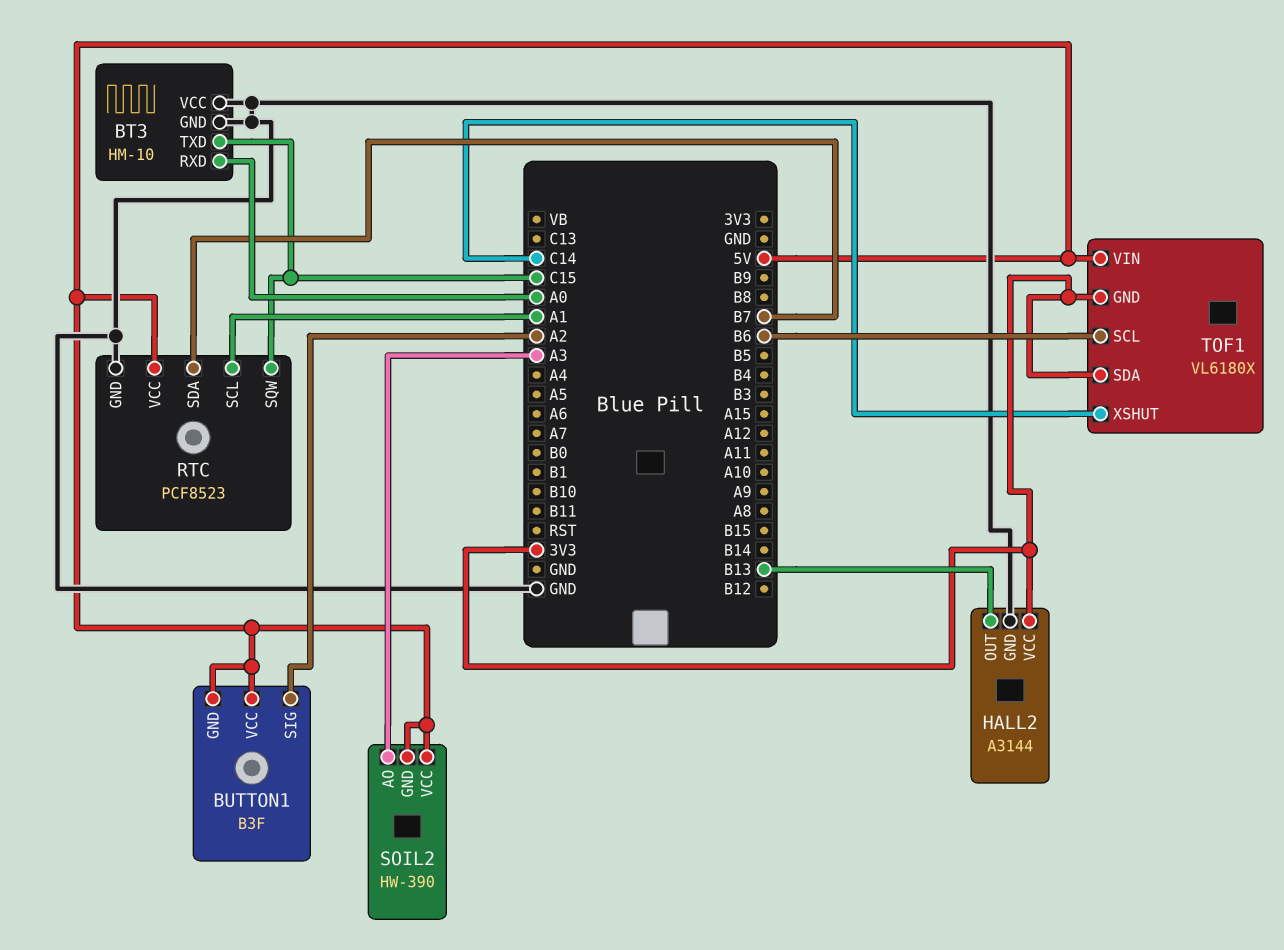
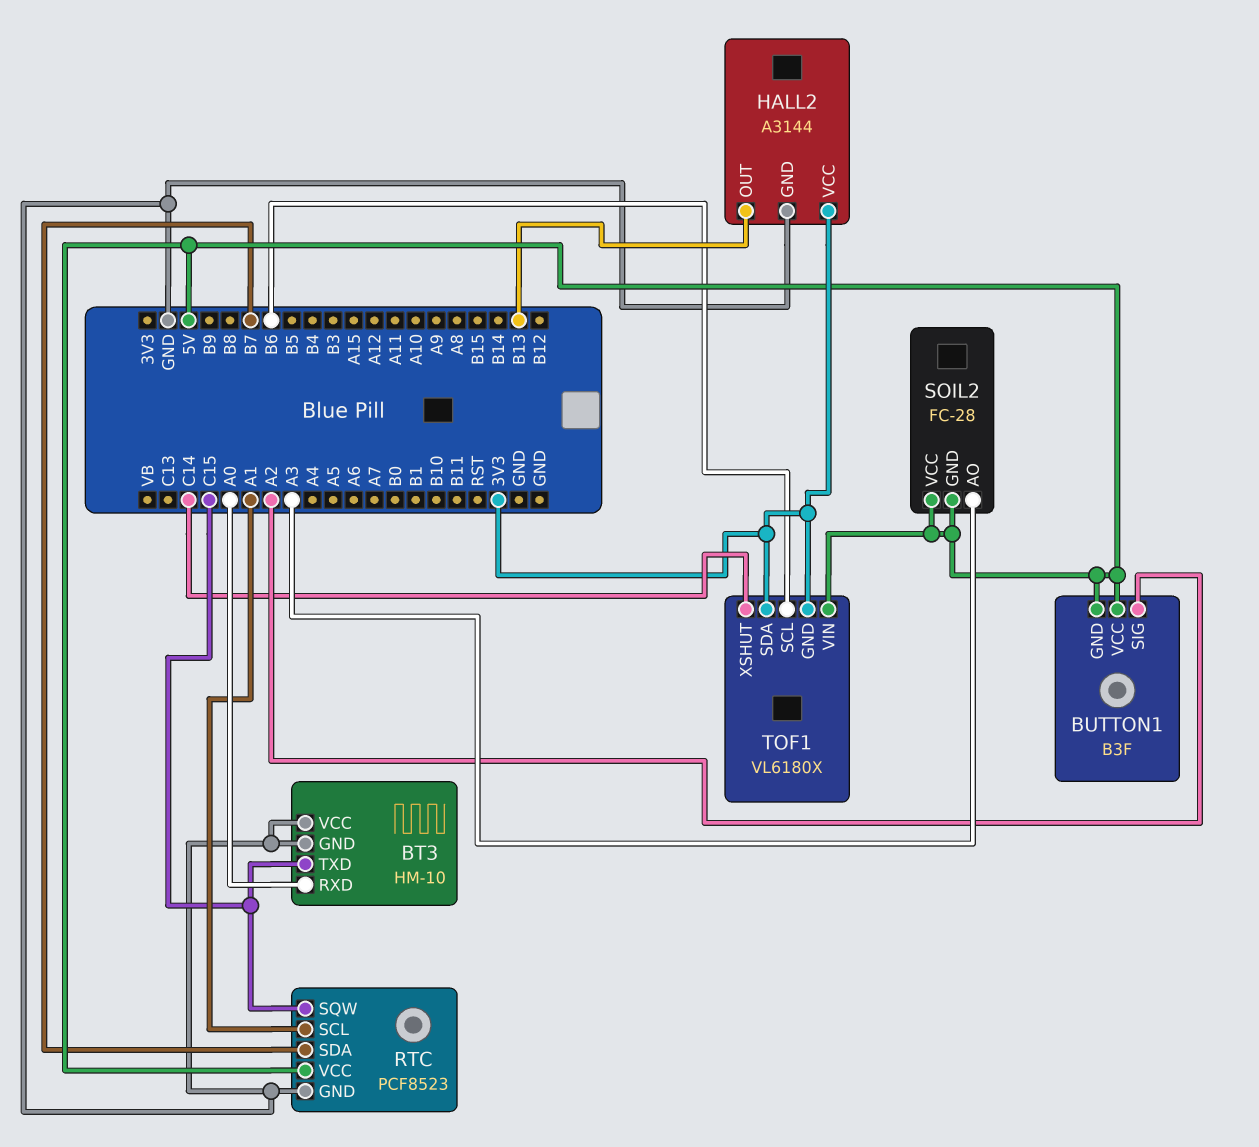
SOIL2: HW-390 -> FC-28

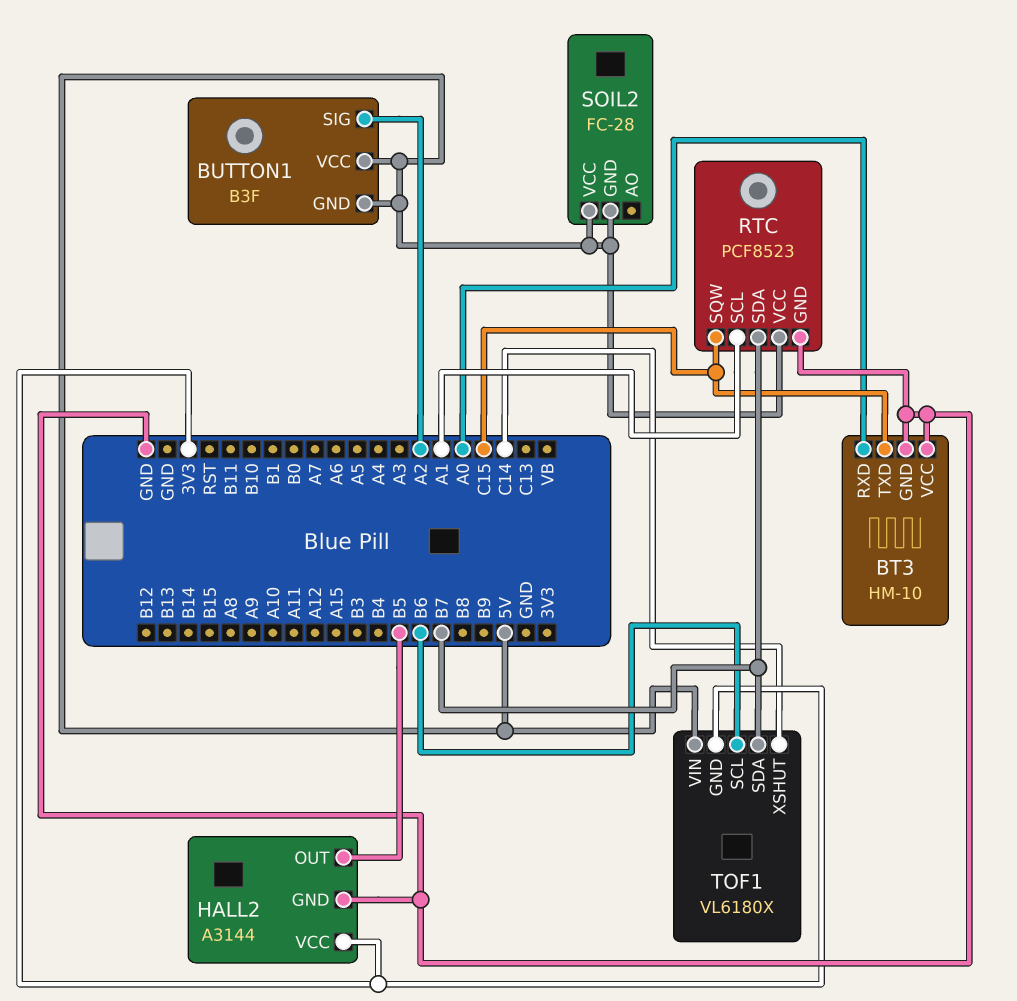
HALL2 pin OUT: B13 -> B5
SOIL2 pin AO: A3 -> none
TOF1 pin SDA: 3V3 -> B7

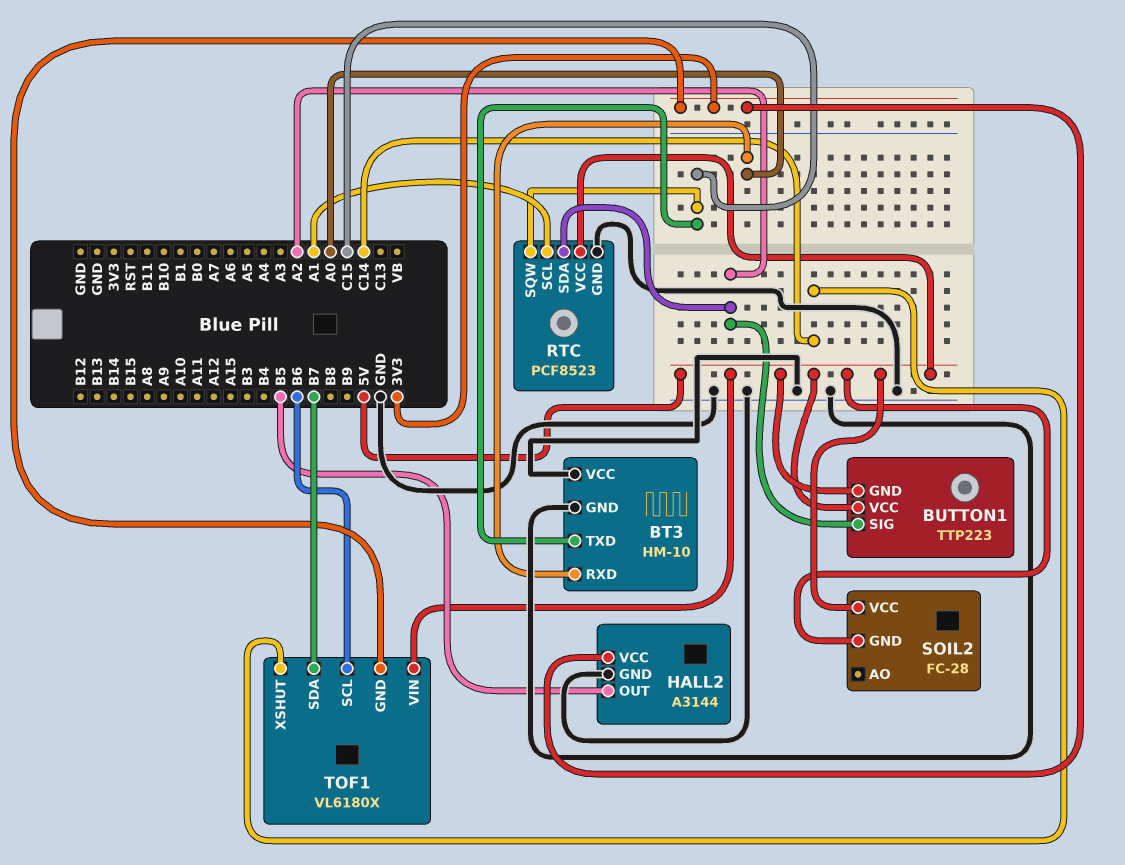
BUTTON1: B3F -> TTP223
RTC pin SDA: B7 -> A2

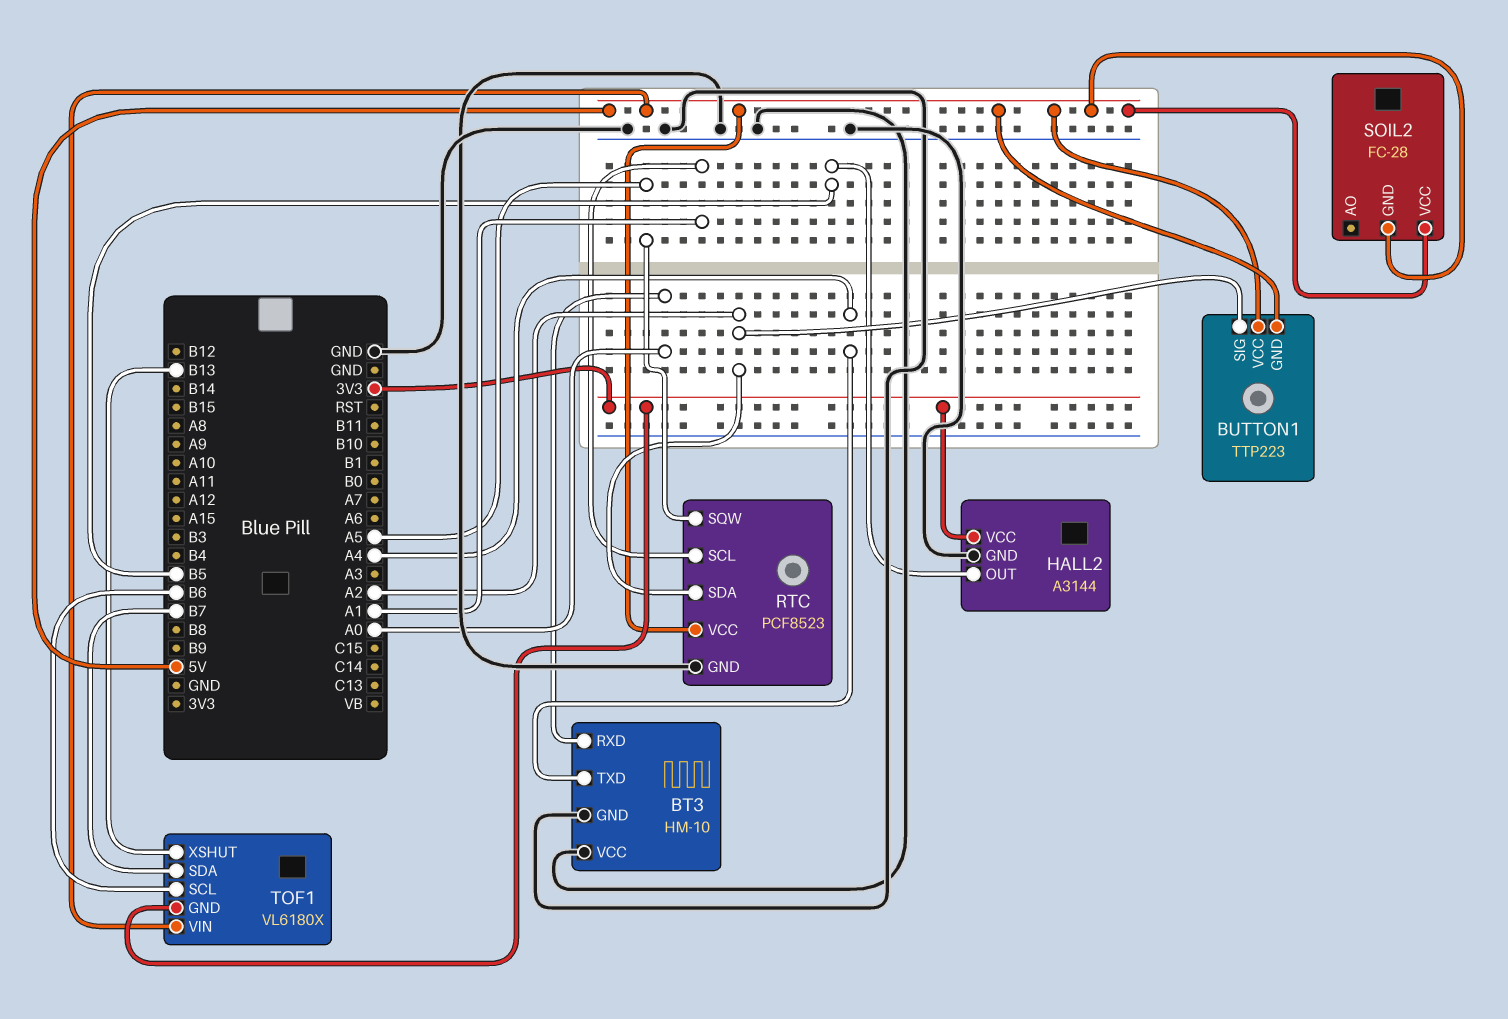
BT3 pin TXD: C15 -> A4
RTC pin SQW: C15 -> A5
TOF1 pin XSHUT: C14 -> B13

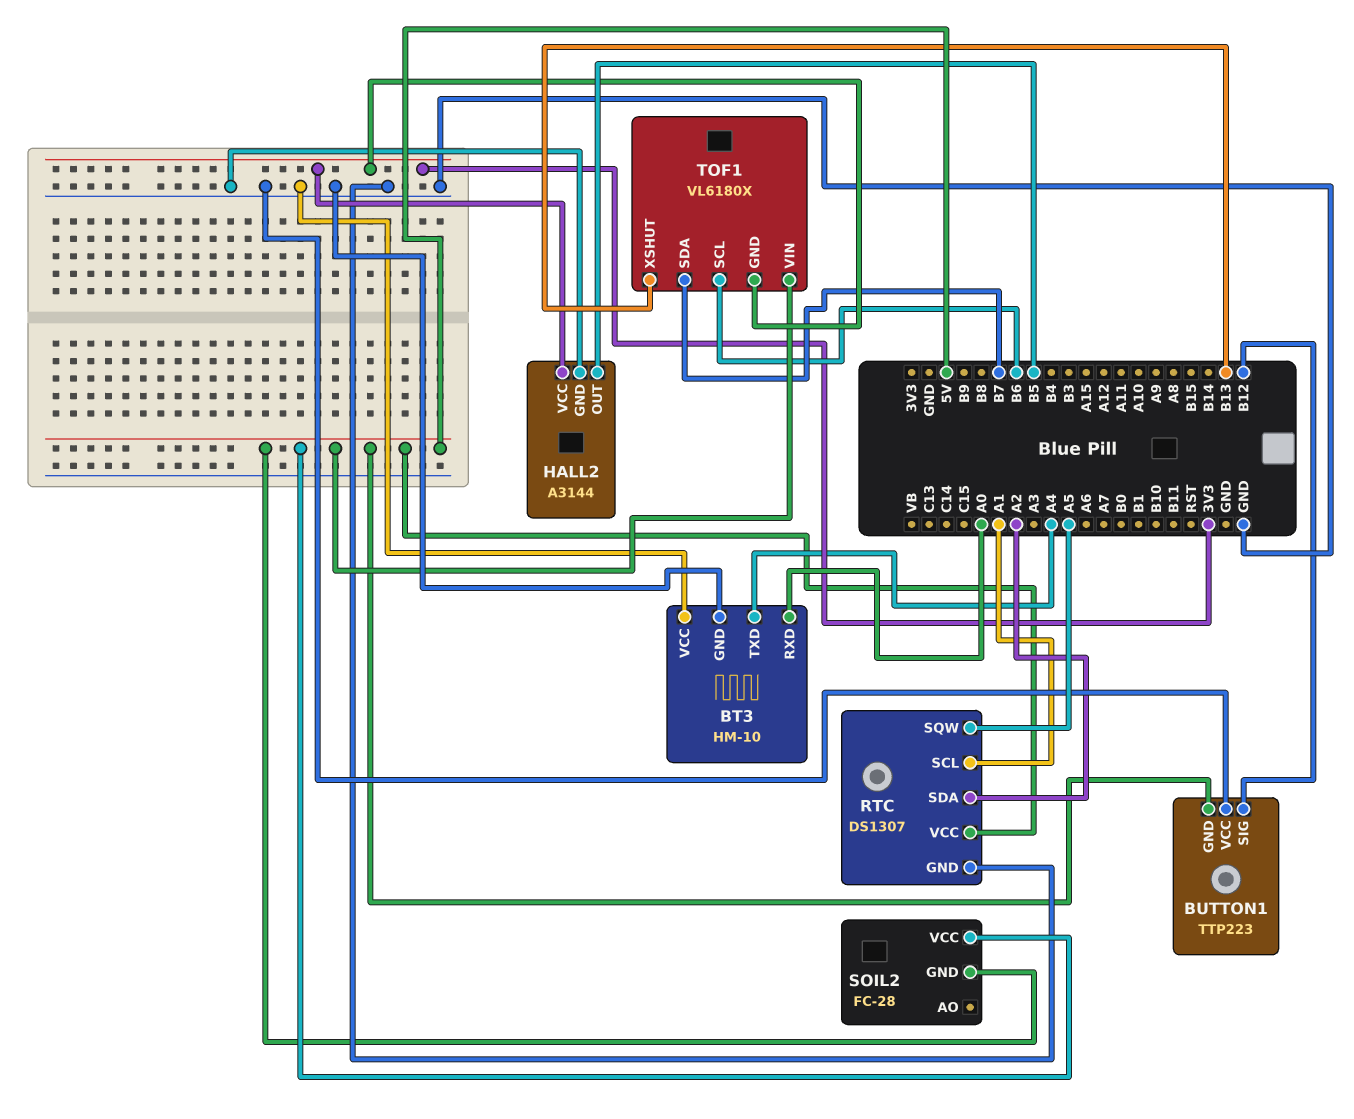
BUTTON1 pin SIG: A2 -> B12
BUTTON1 pin VCC: 5V -> GND
RTC: PCF8523 -> DS1307

